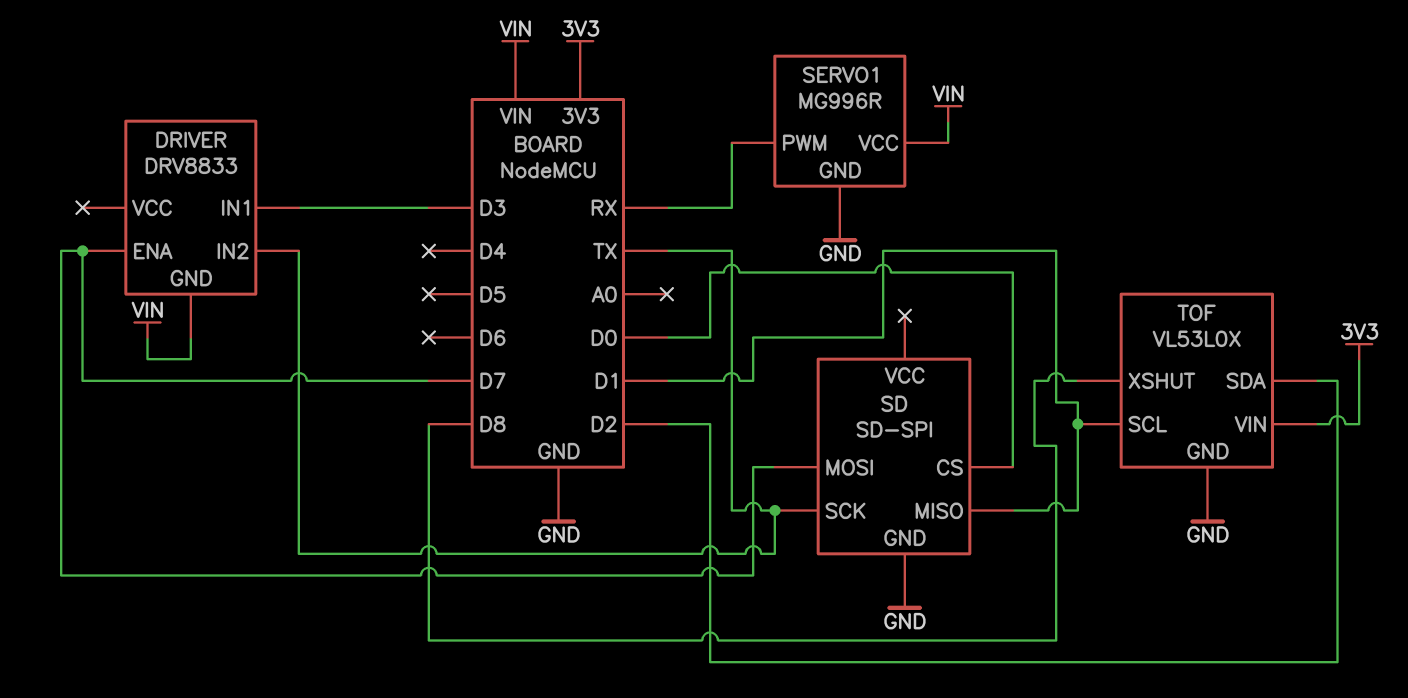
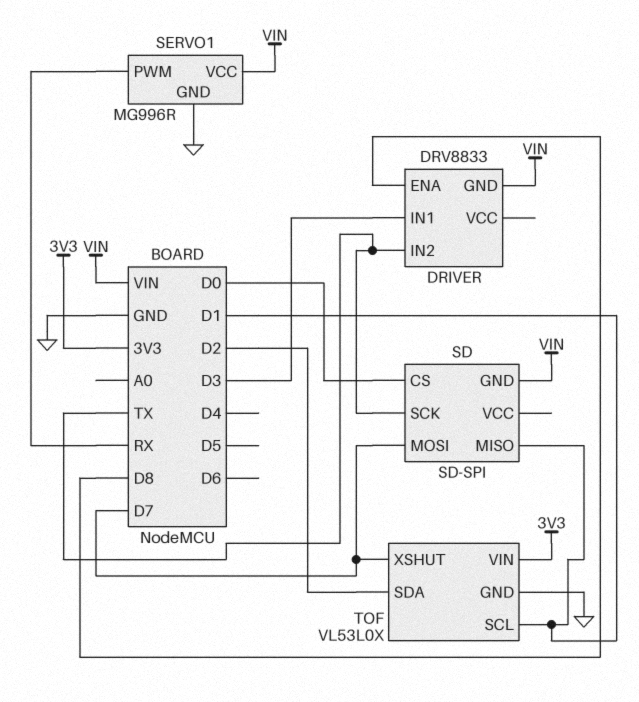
DRIVER pin ENA: D7 -> D8
SD pin GND: GND -> VIN
TOF pin XSHUT: D8 -> D7

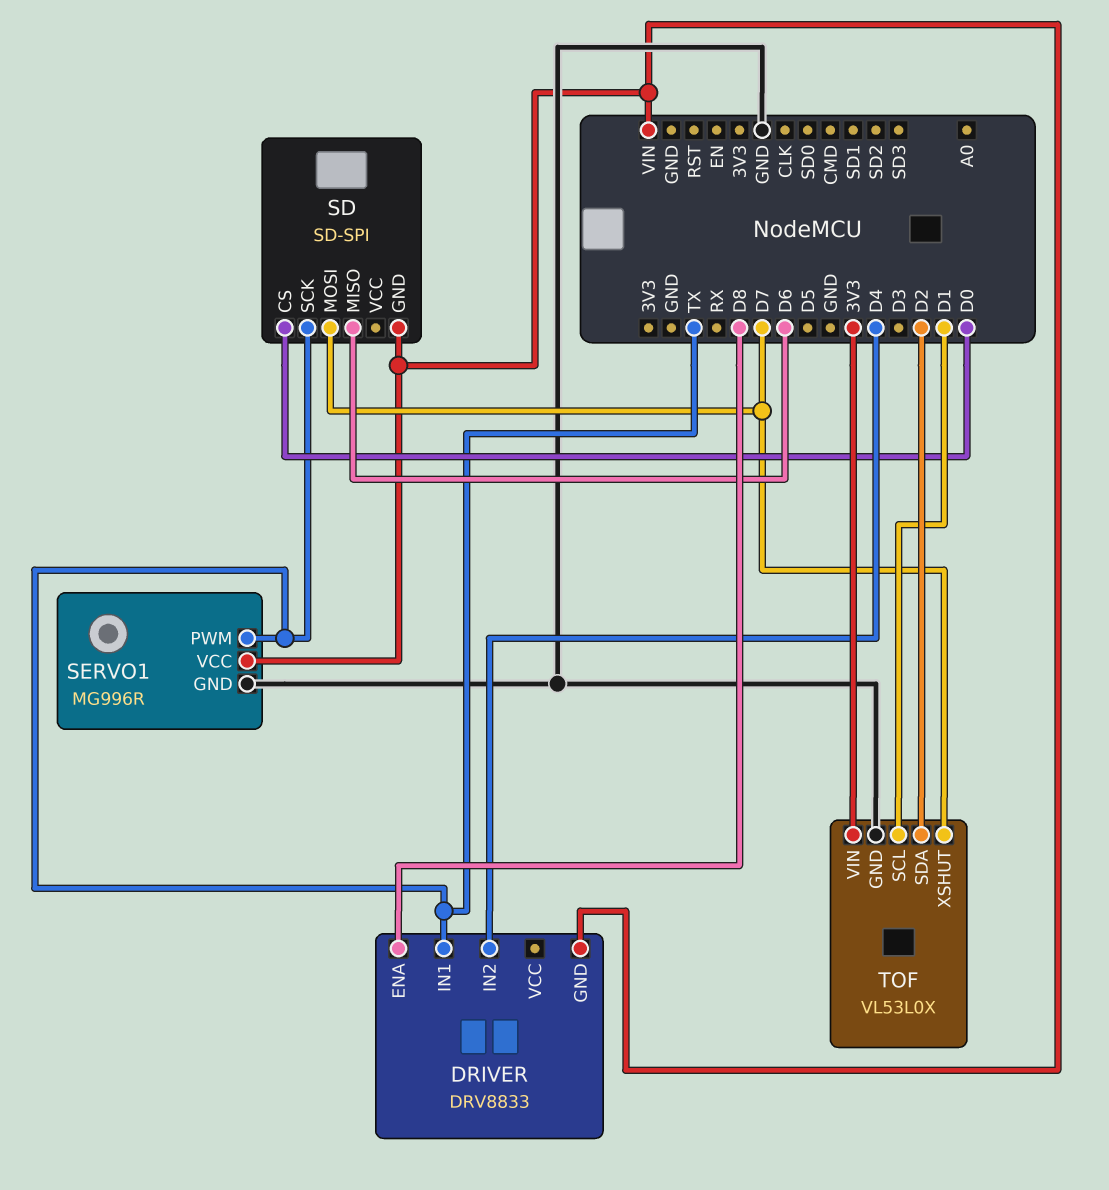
DRIVER pin IN1: D3 -> TX
DRIVER pin IN2: TX -> D4
SD pin MISO: D1 -> D6
SERVO1 pin PWM: RX -> TX

